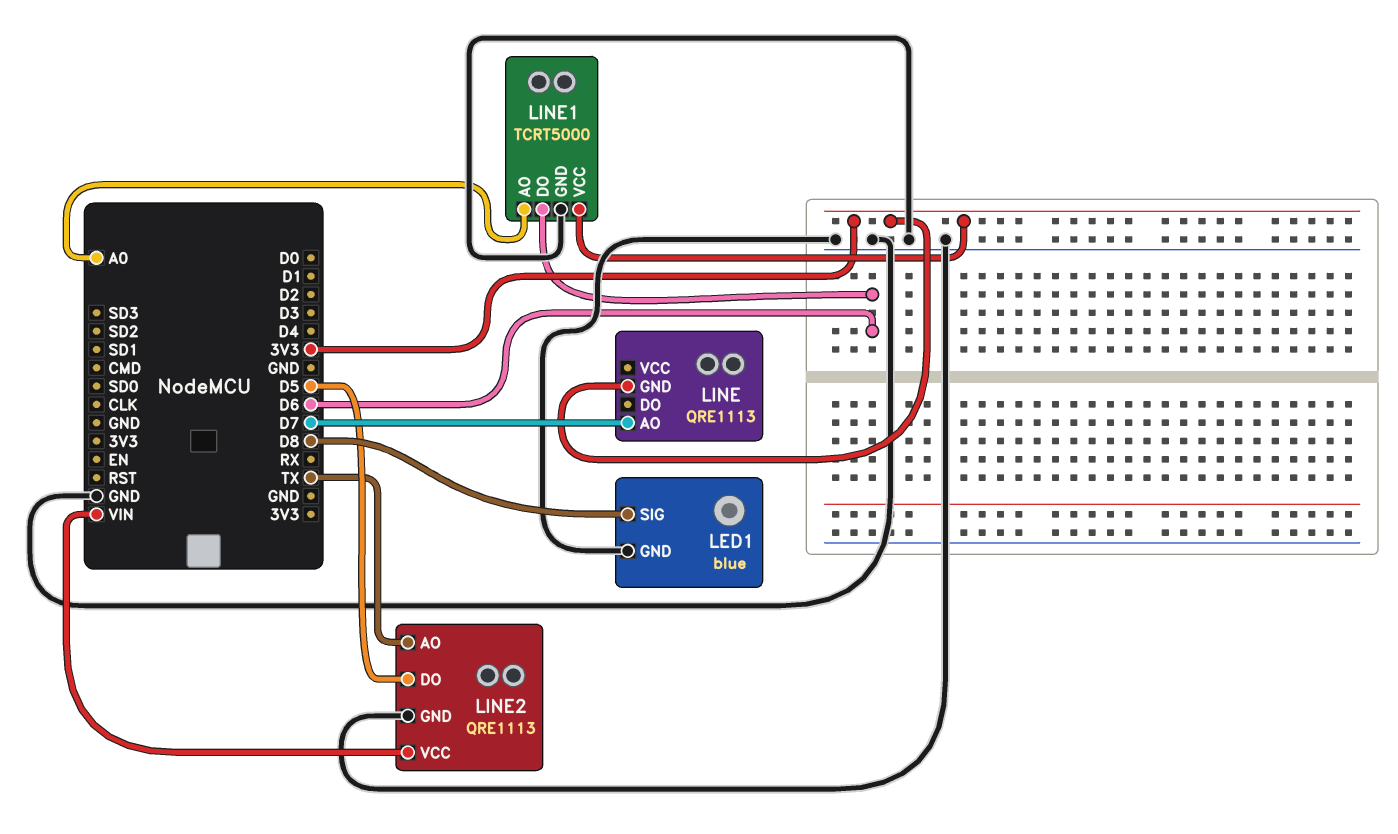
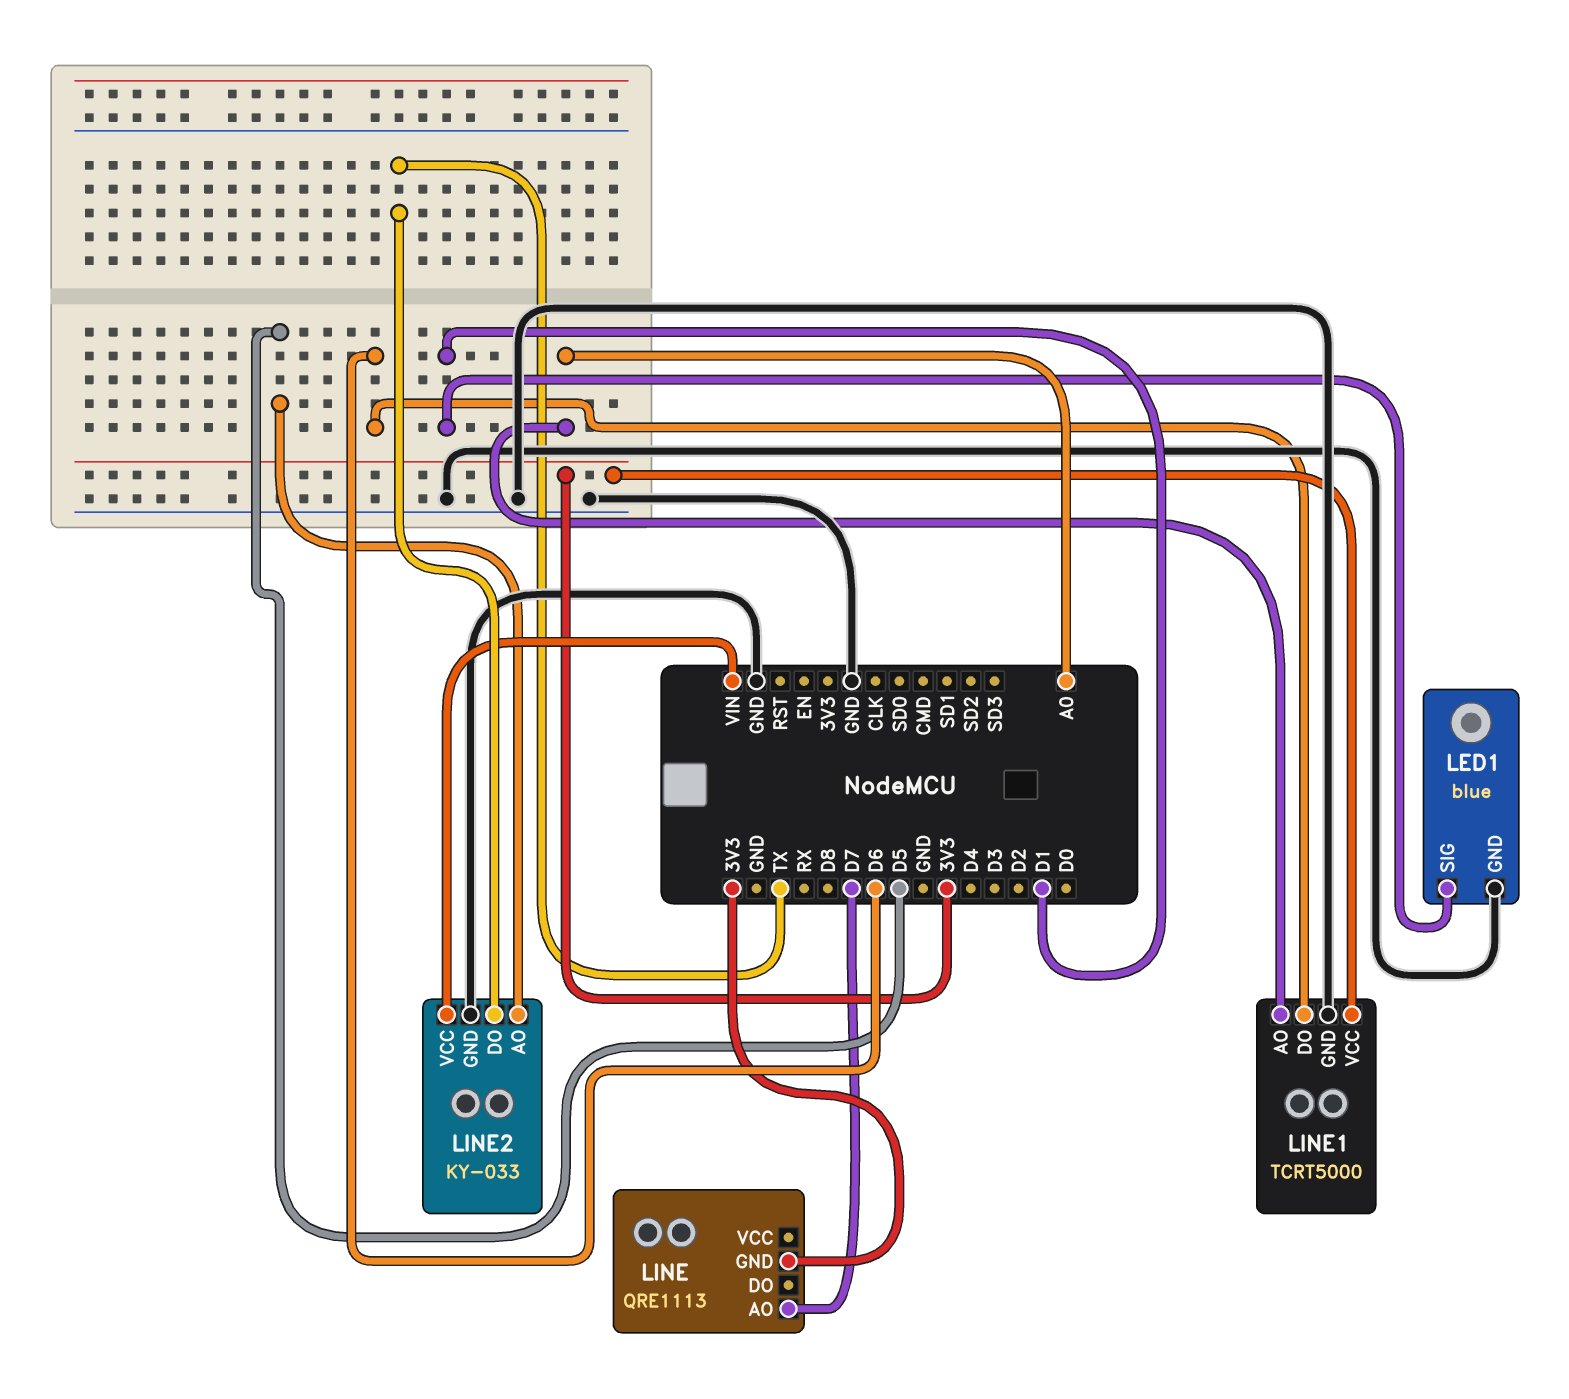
LED1 pin SIG: D8 -> D1
LINE2: QRE1113 -> KY-033
LINE2 pin AO: TX -> D5
LINE2 pin DO: D5 -> TX

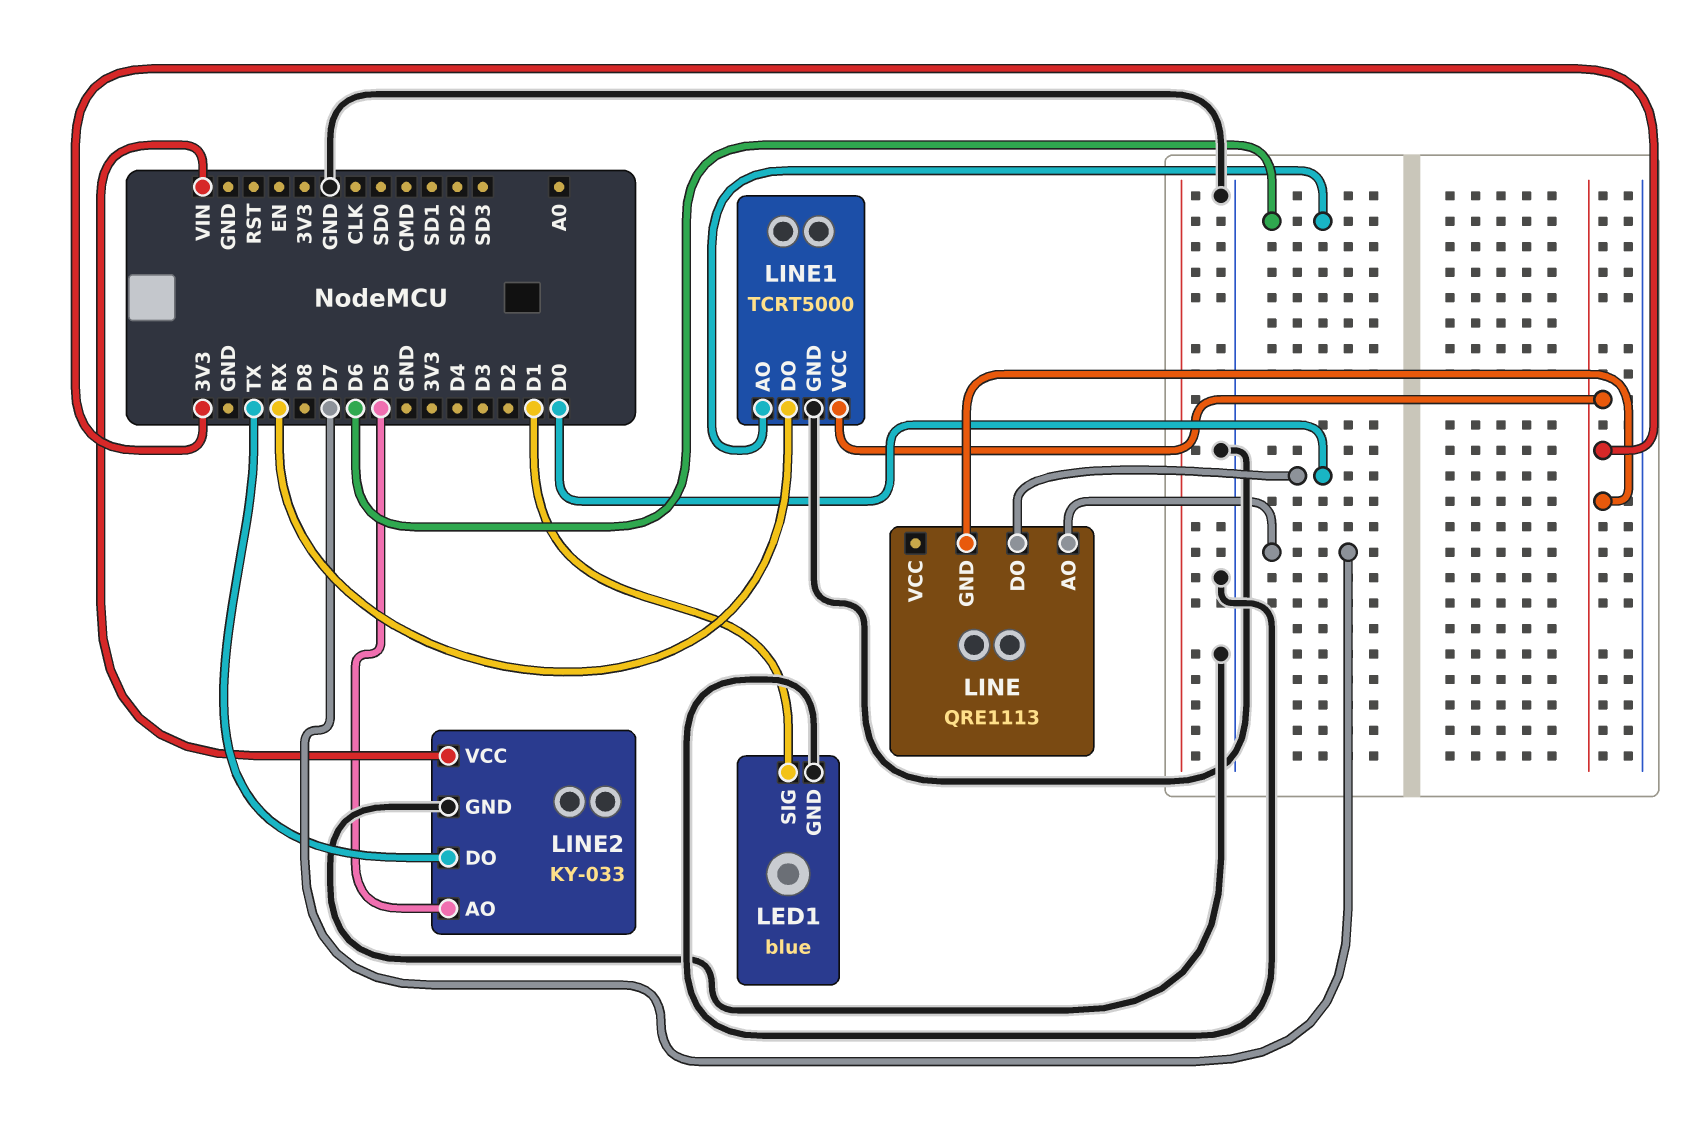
LINE pin DO: none -> D0
LINE1 pin AO: A0 -> D6
LINE1 pin DO: D6 -> RX

